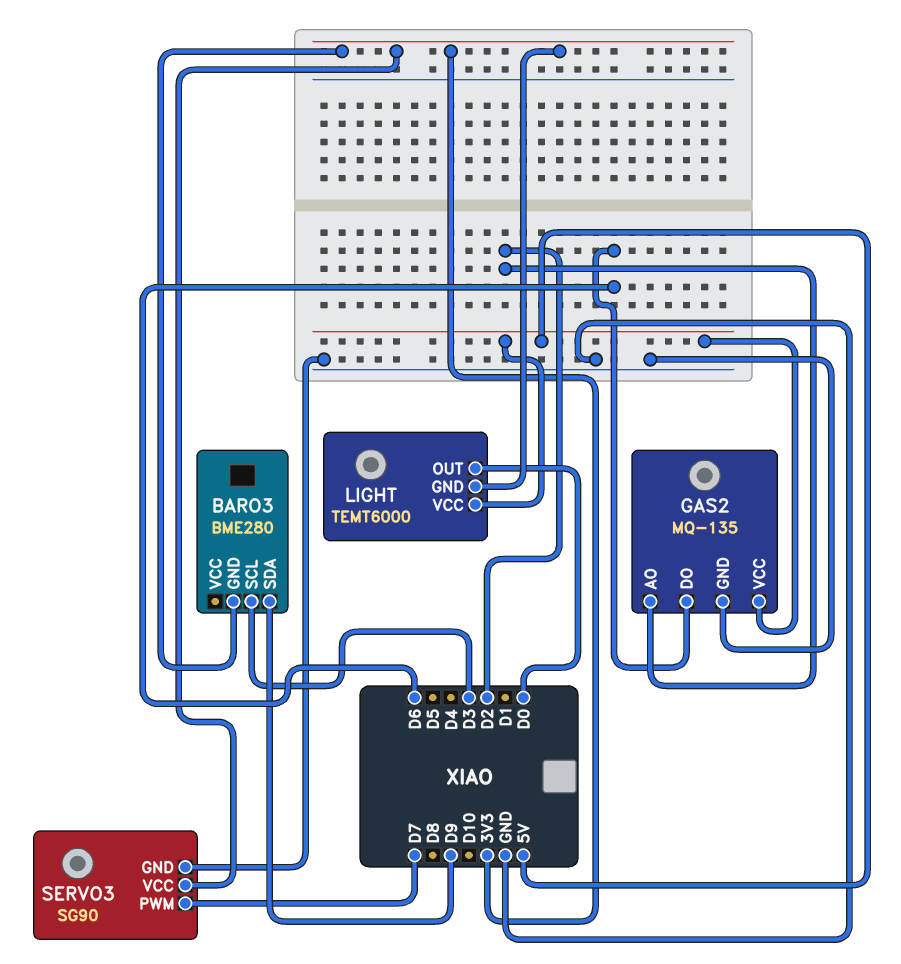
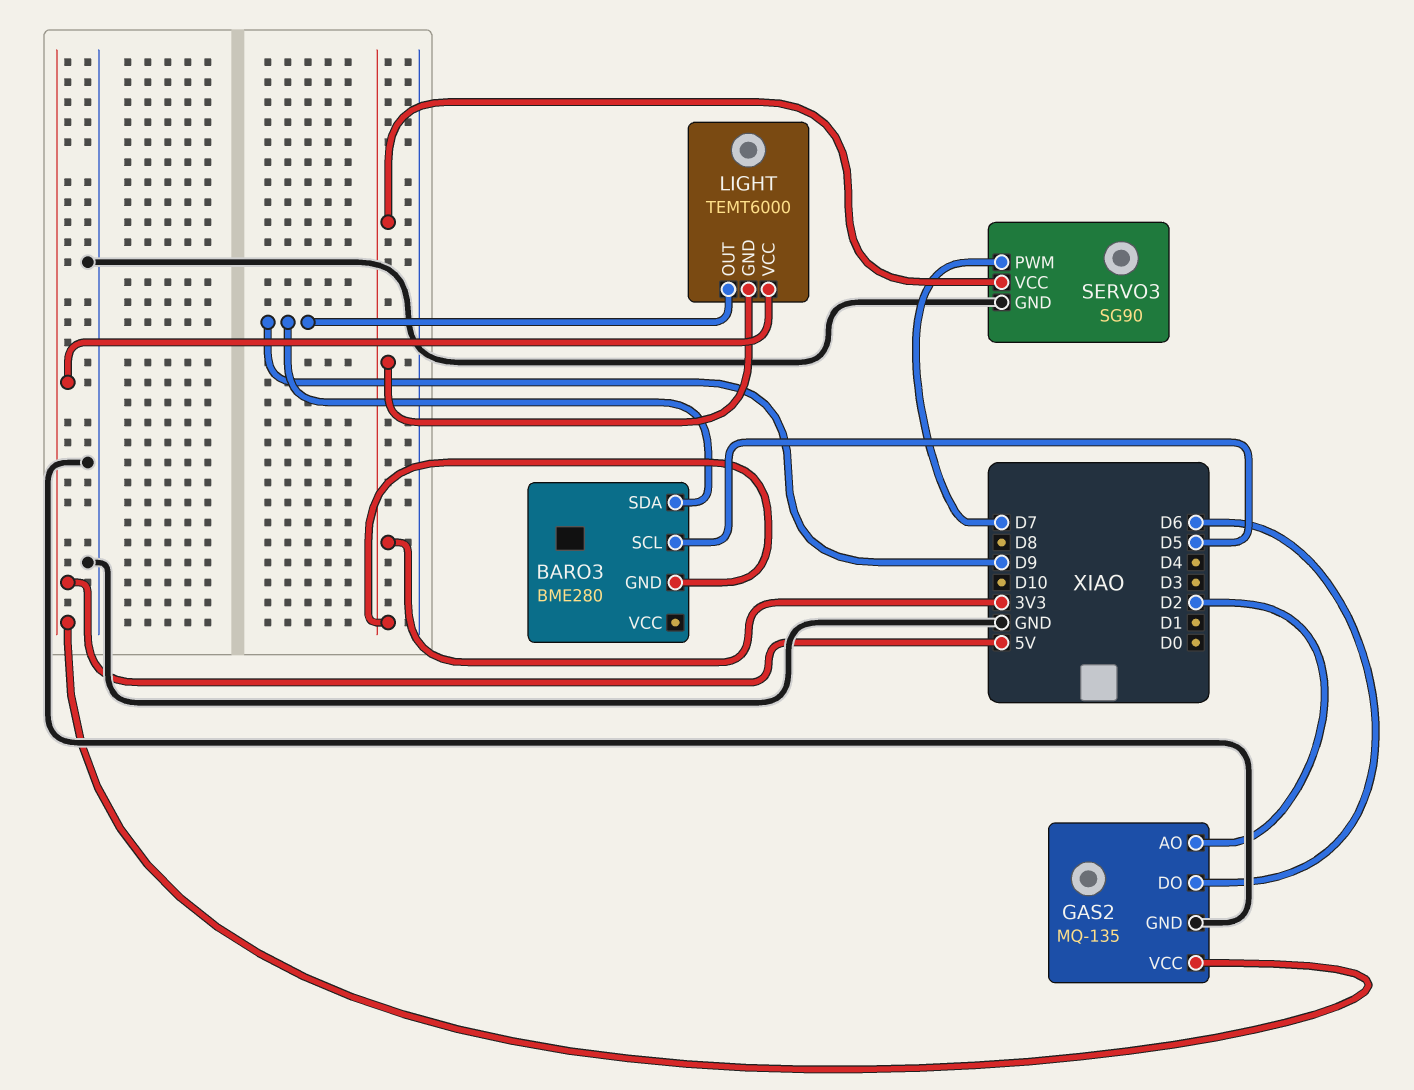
BARO3 pin SCL: D3 -> D5
LIGHT pin OUT: D0 -> D9

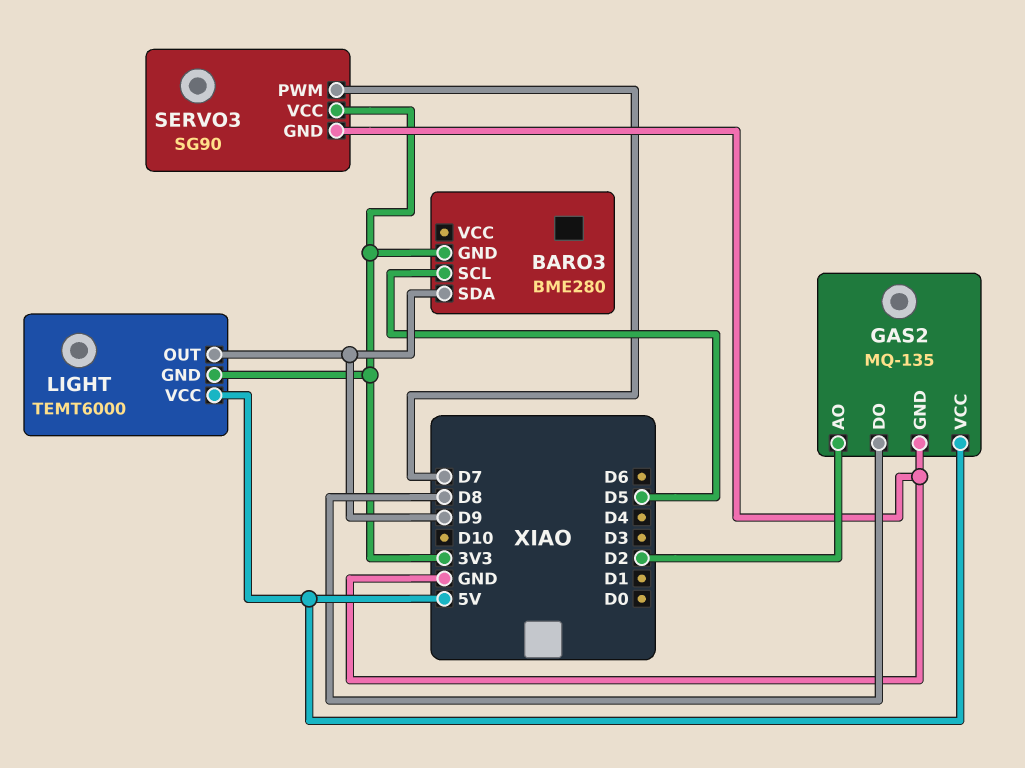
GAS2 pin DO: D6 -> D8

